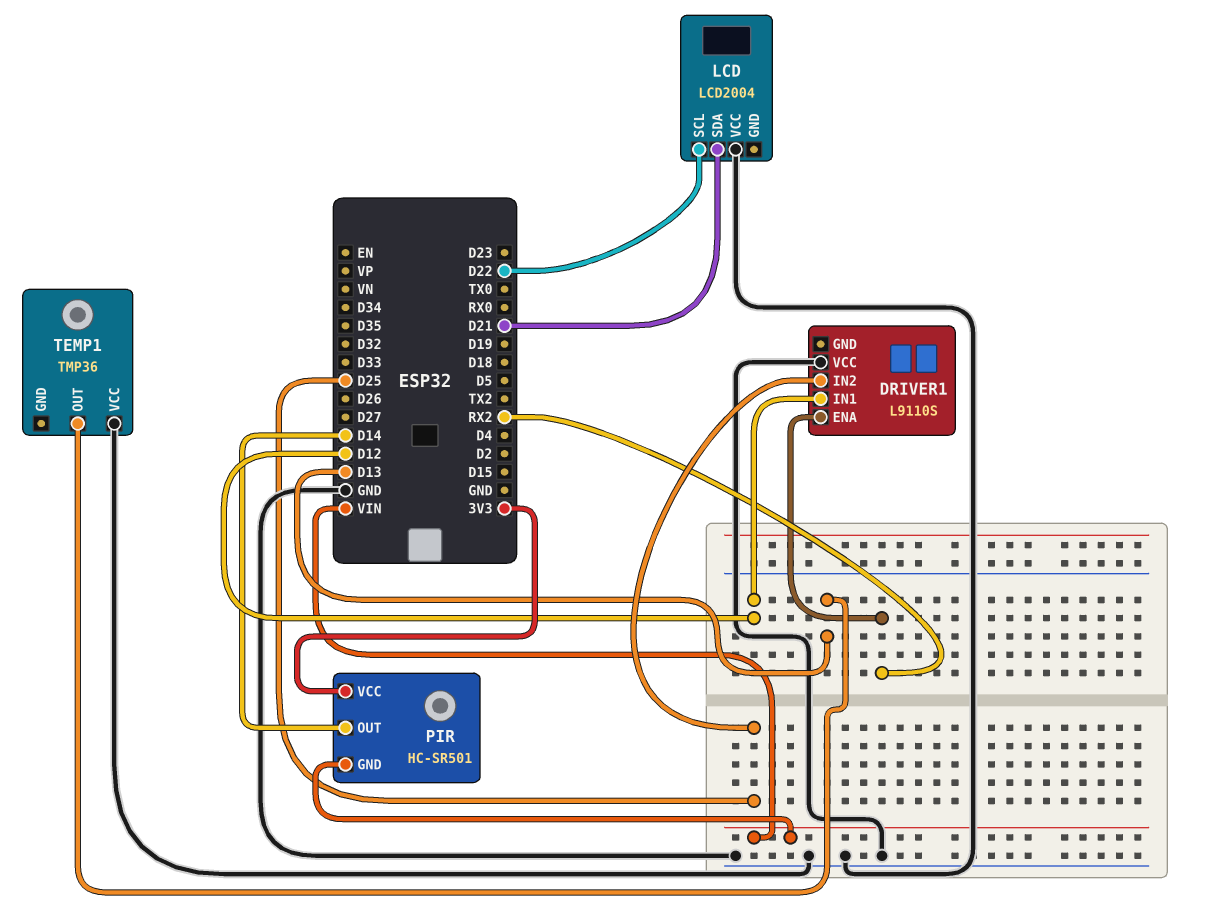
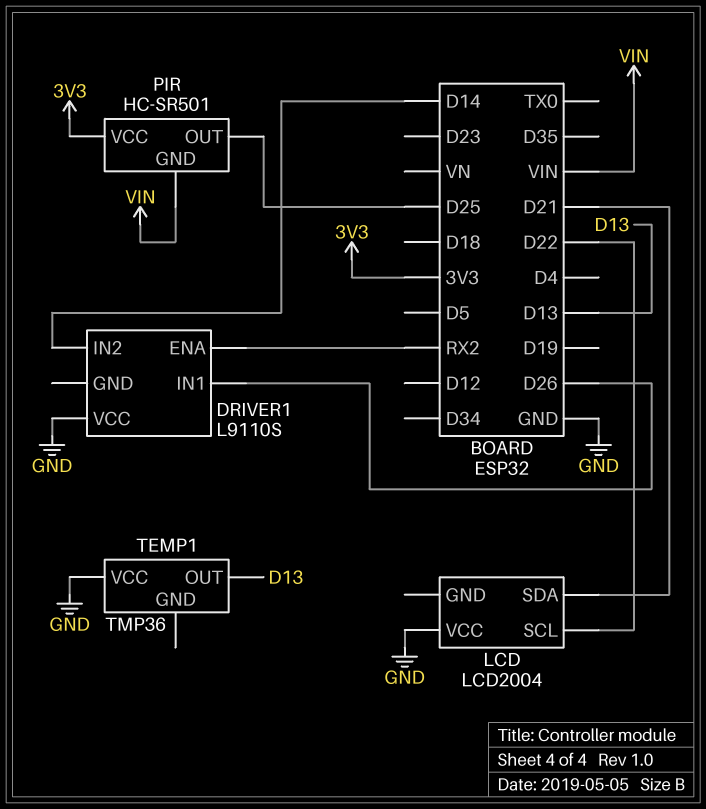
DRIVER1 pin IN1: D12 -> D26
DRIVER1 pin IN2: D25 -> D14
PIR pin OUT: D14 -> D25

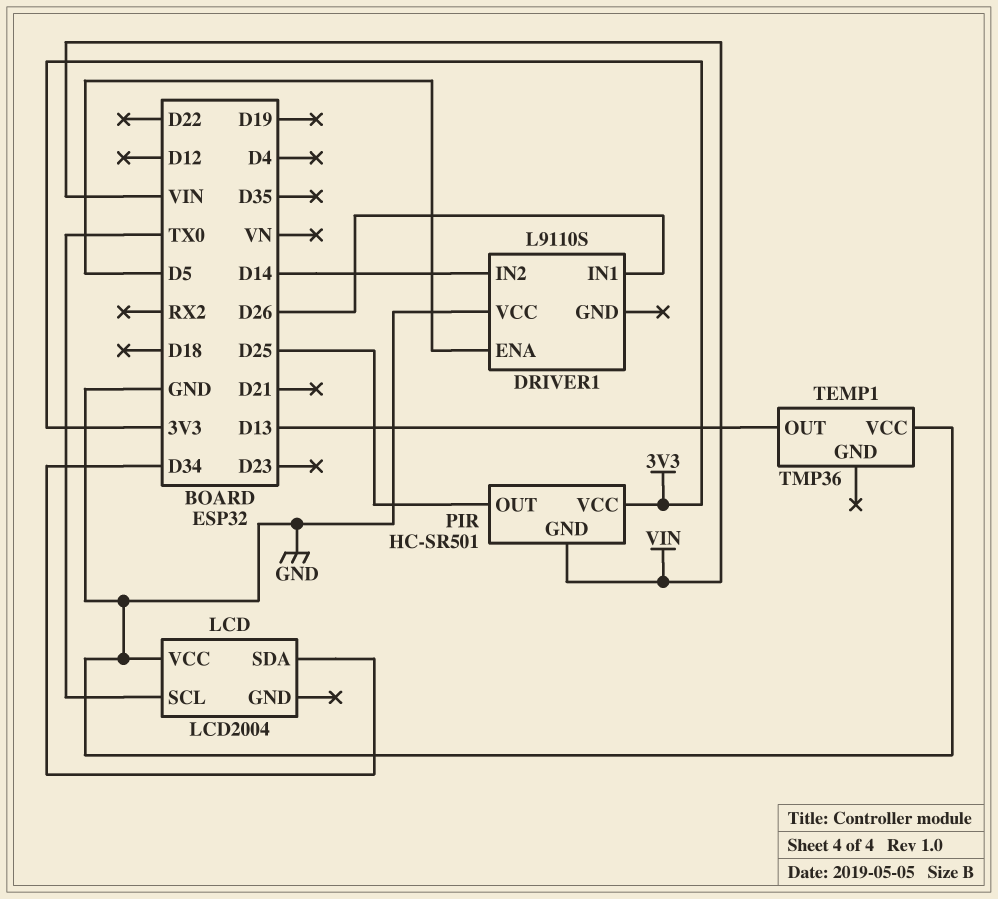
DRIVER1 pin ENA: RX2 -> D5
LCD pin SCL: D22 -> TX0
LCD pin SDA: D21 -> D34

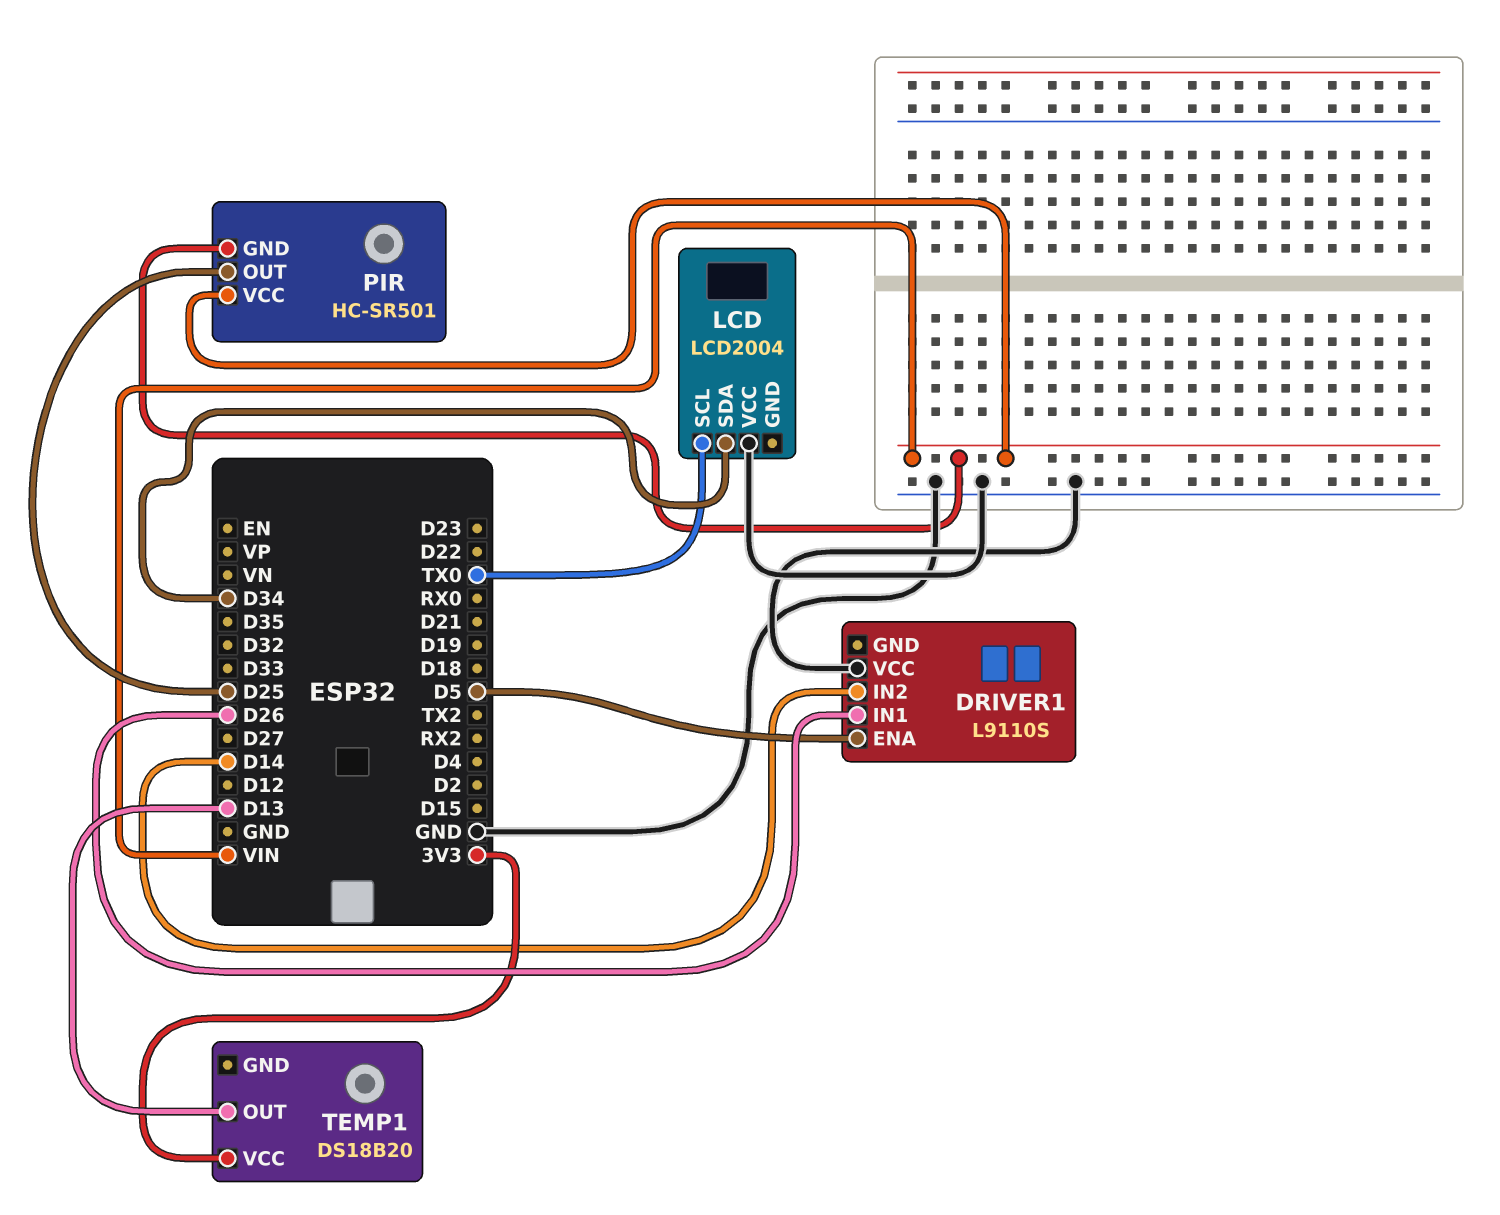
PIR pin VCC: 3V3 -> VIN
TEMP1: TMP36 -> DS18B20
TEMP1 pin VCC: GND -> 3V3

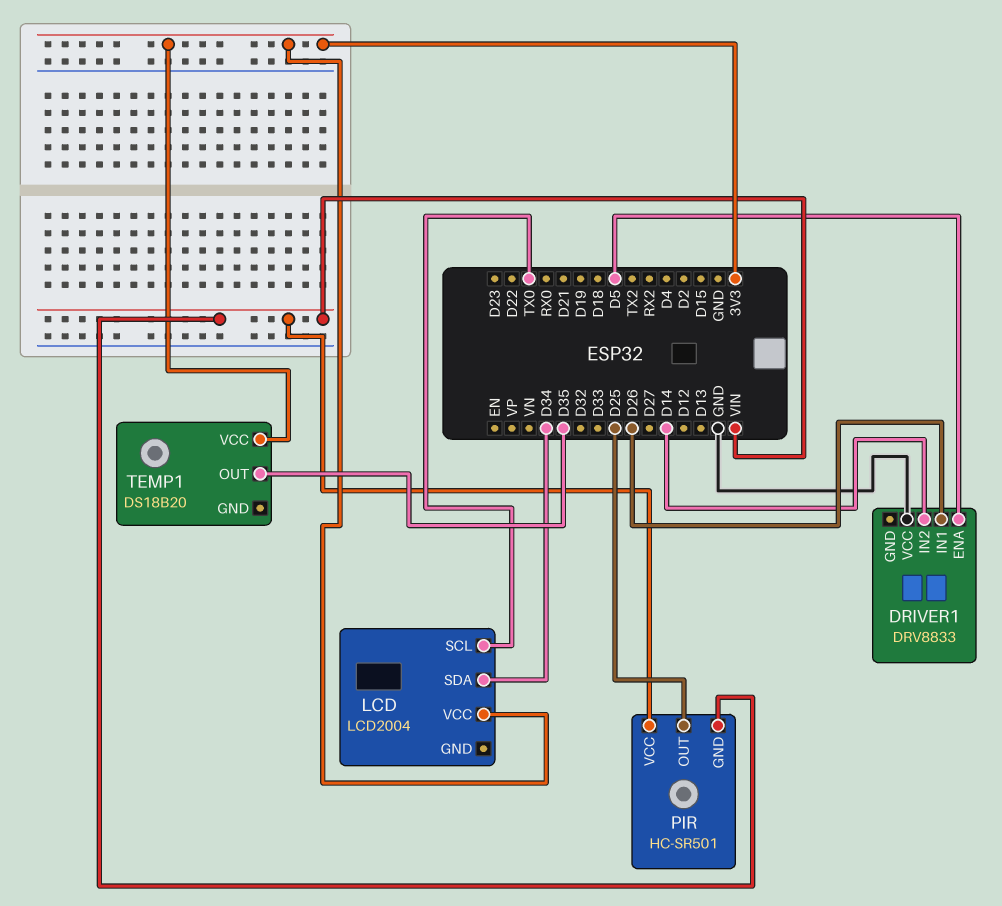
DRIVER1: L9110S -> DRV8833
LCD pin VCC: GND -> 3V3
TEMP1 pin OUT: D13 -> D35

